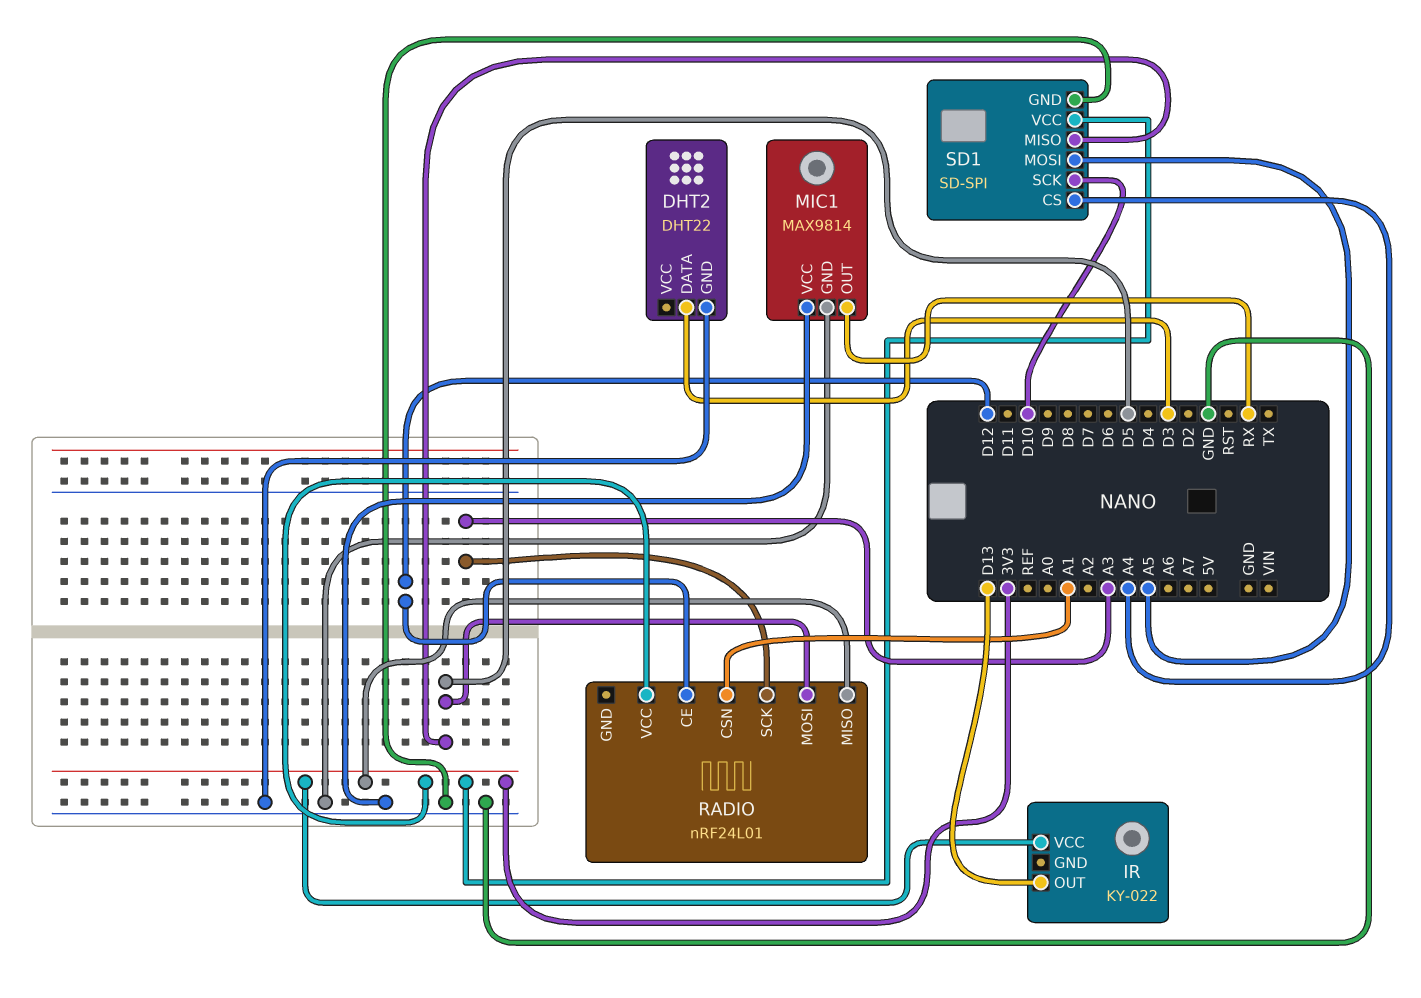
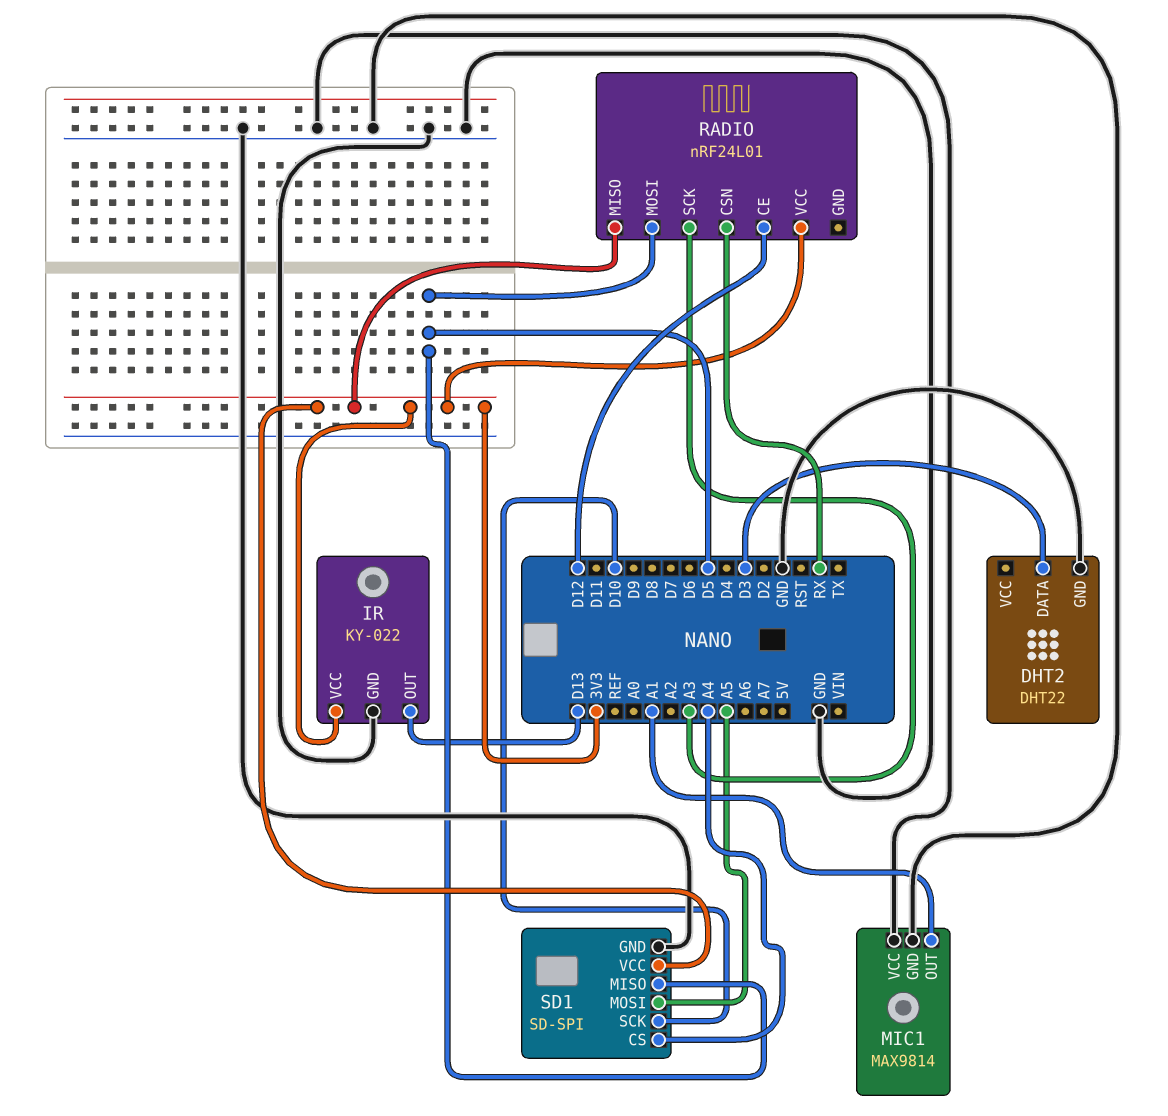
IR pin GND: none -> GND
MIC1 pin OUT: RX -> A1
RADIO pin CSN: A1 -> RX

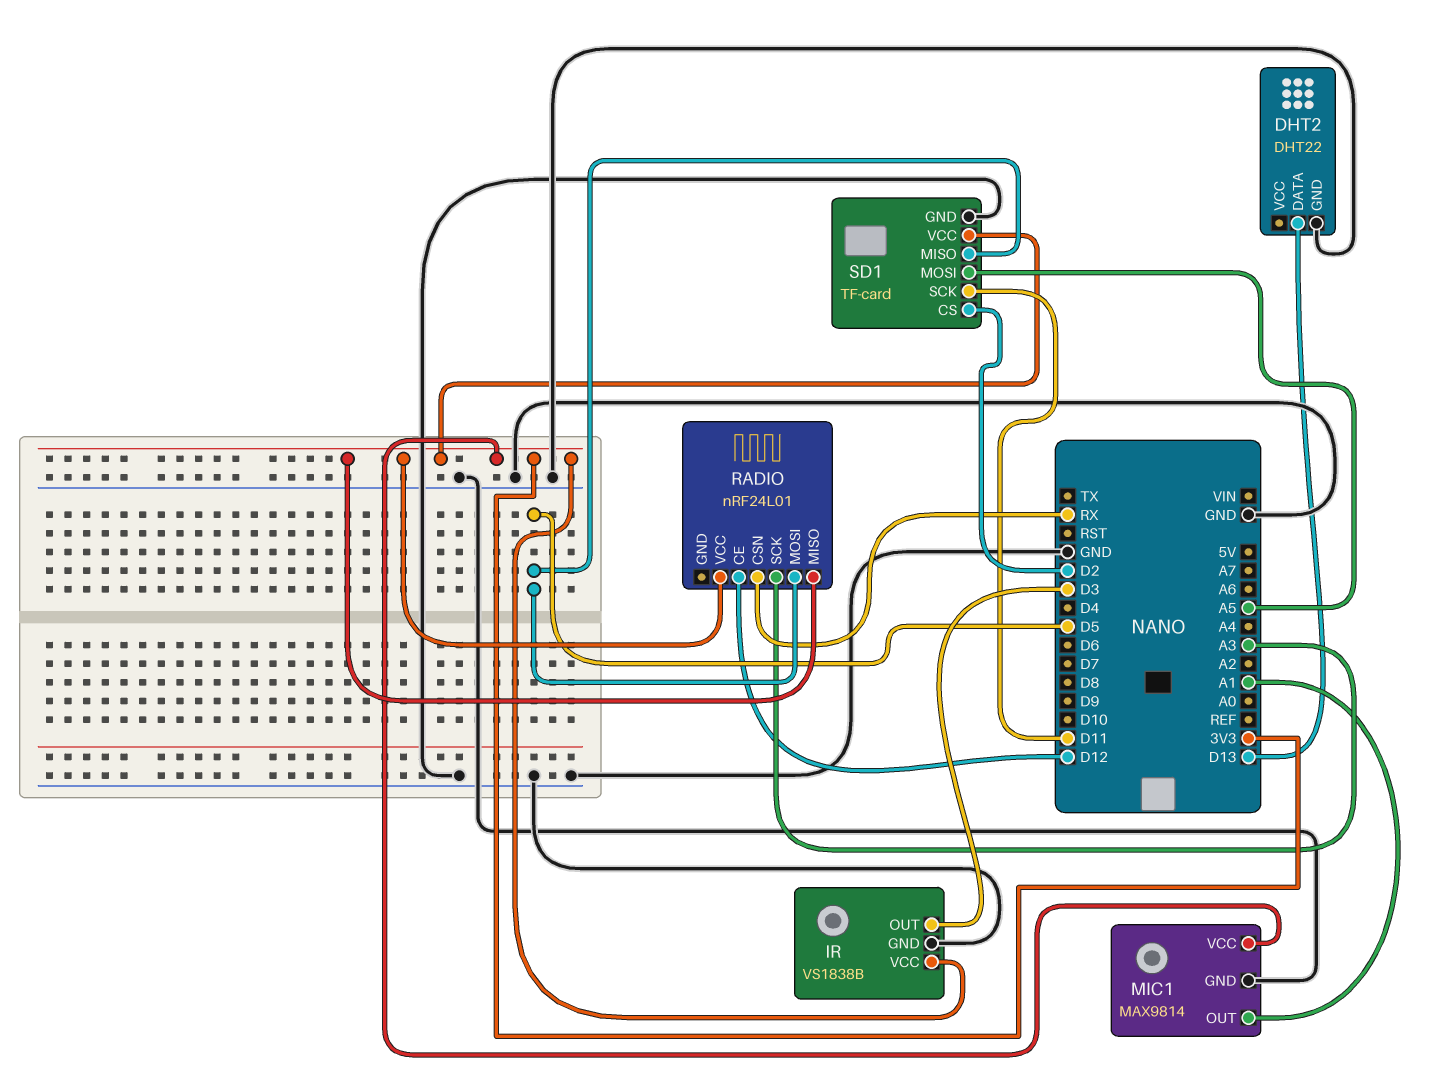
DHT2 pin DATA: D3 -> D13
IR: KY-022 -> VS1838B
IR pin OUT: D13 -> D3
MIC1 pin VCC: GND -> 3V3
SD1: SD-SPI -> TF-card
SD1 pin CS: A4 -> D2
SD1 pin SCK: D10 -> D11

